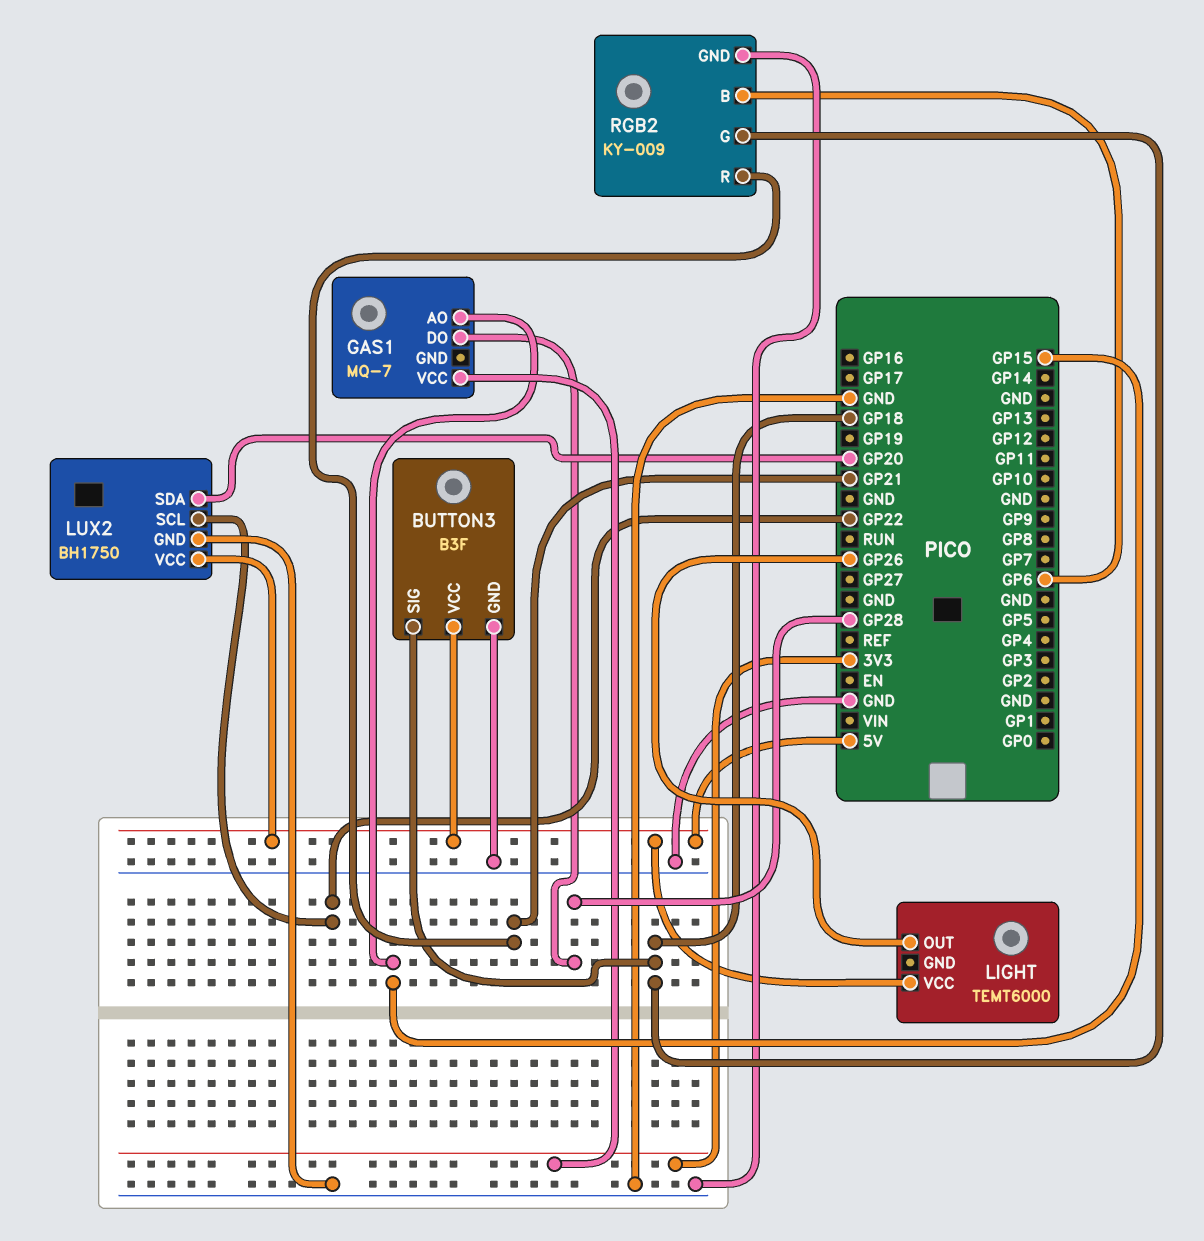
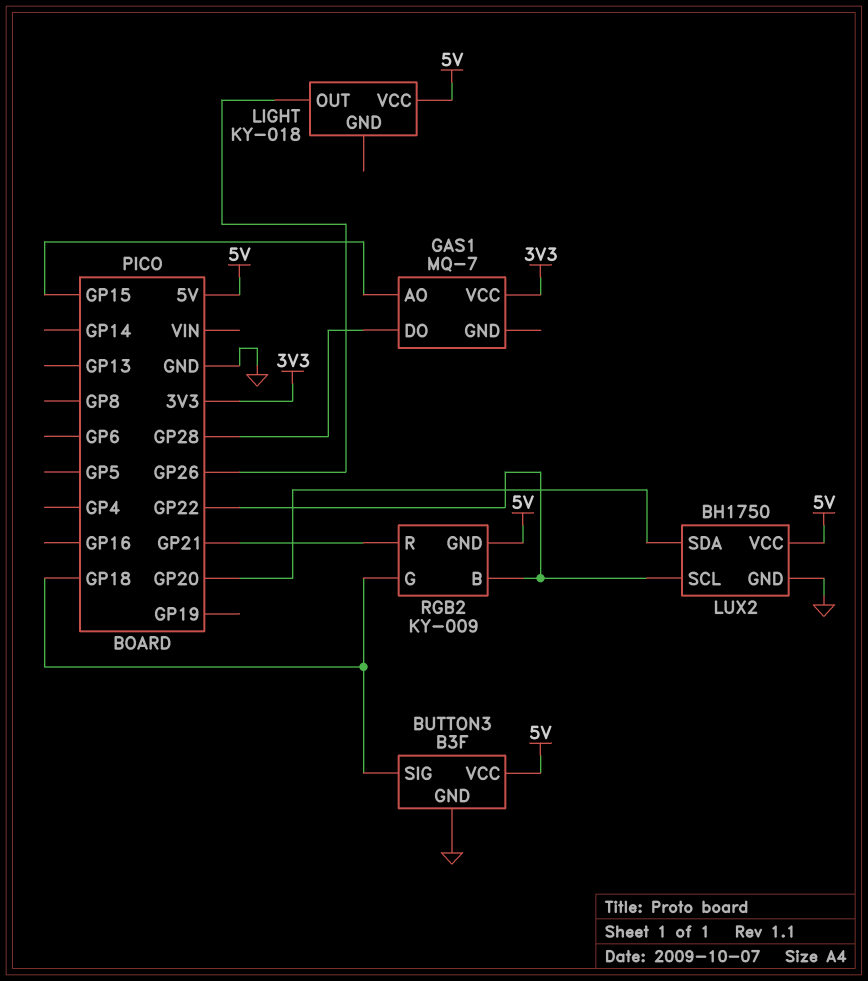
LIGHT: TEMT6000 -> KY-018
RGB2 pin B: GP6 -> GP22
RGB2 pin GND: GND -> 5V

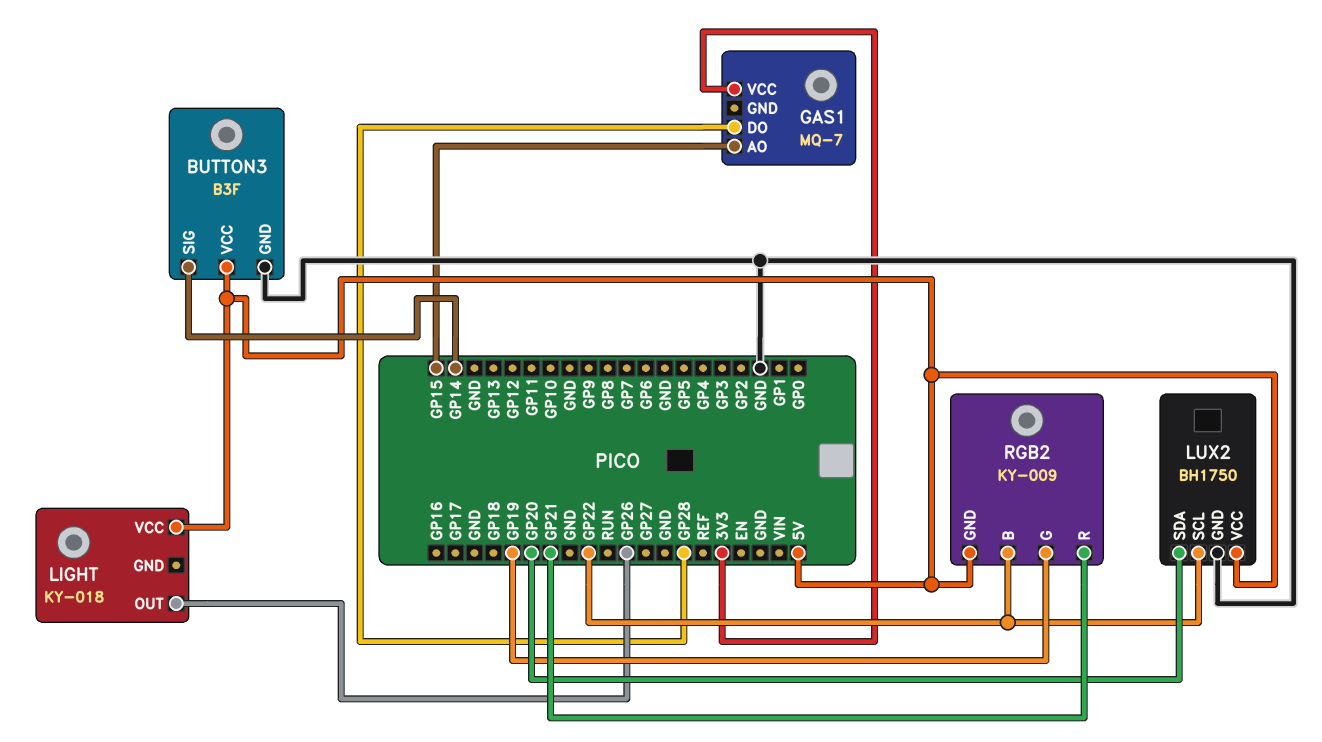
BUTTON3 pin SIG: GP18 -> GP14
RGB2 pin G: GP18 -> GP19

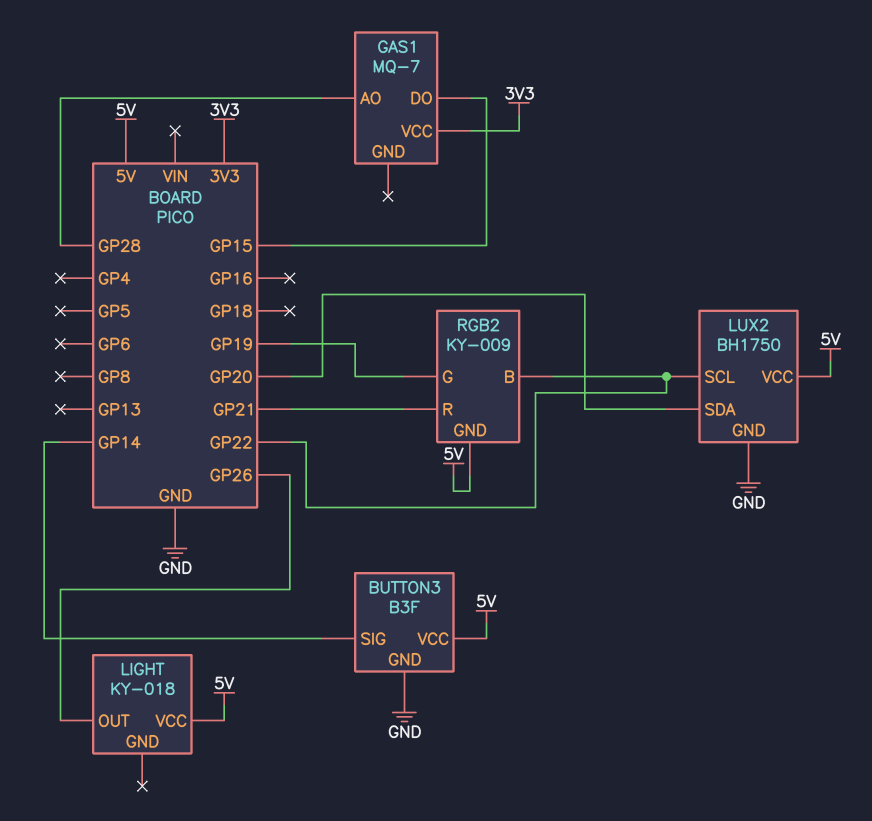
GAS1 pin AO: GP15 -> GP28
GAS1 pin DO: GP28 -> GP15

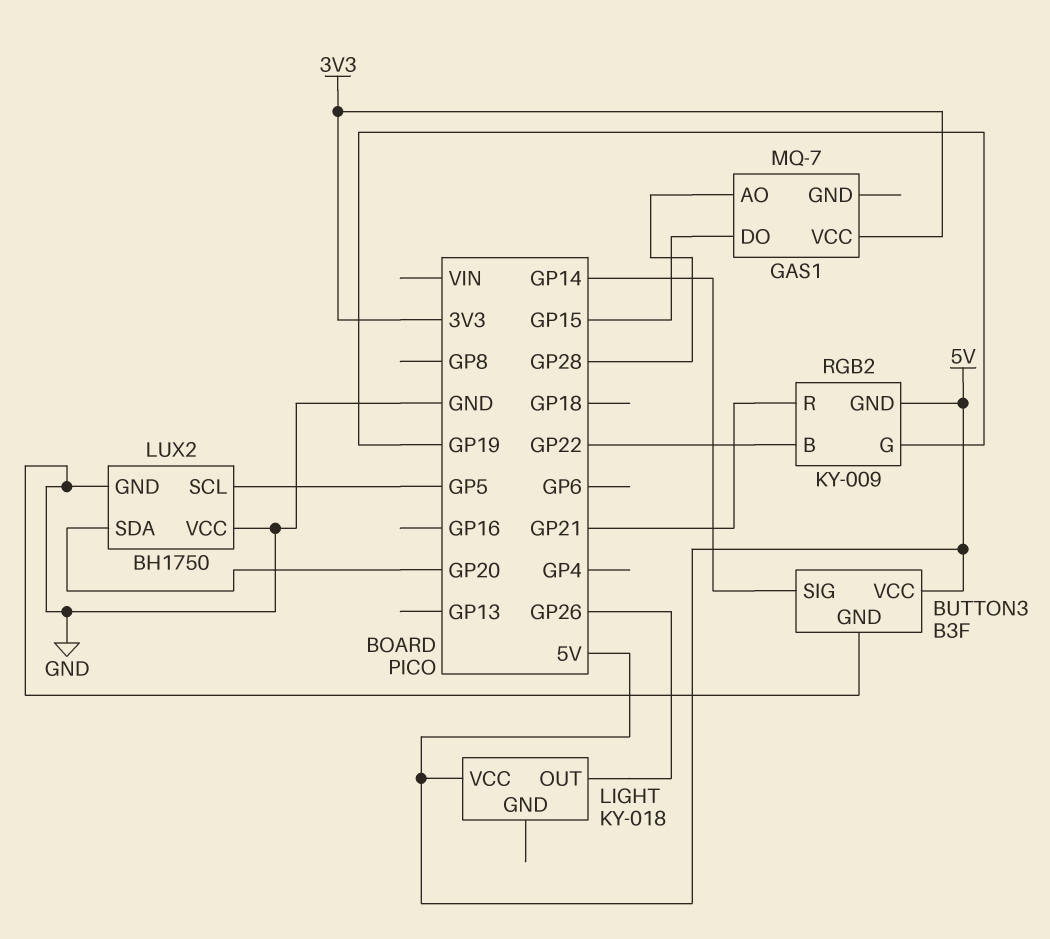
LUX2 pin SCL: GP22 -> GP5
LUX2 pin VCC: 5V -> GND

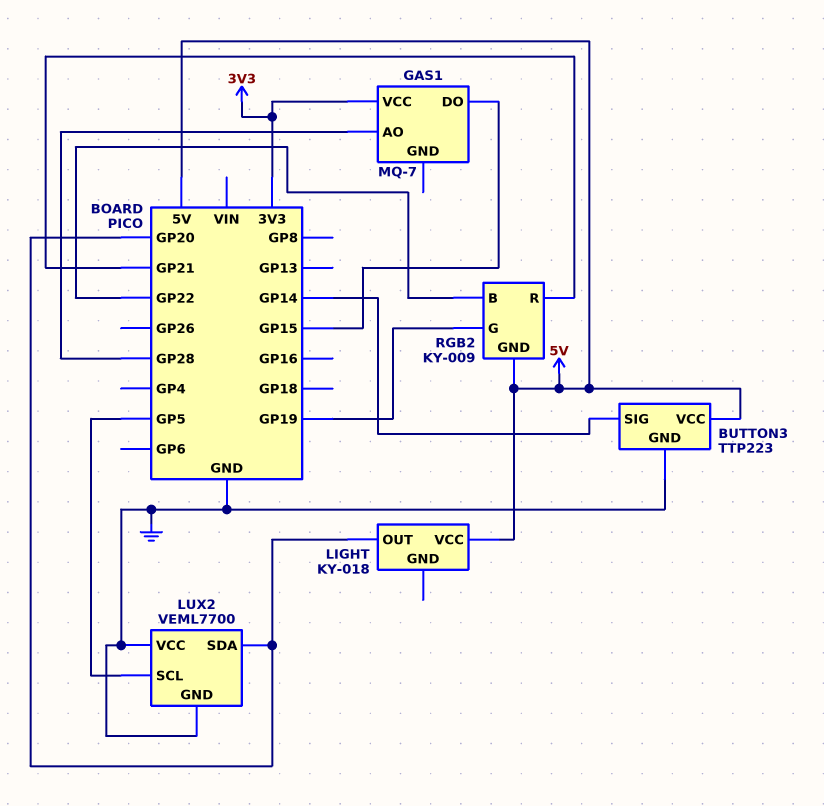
BUTTON3: B3F -> TTP223
LIGHT pin OUT: GP26 -> GP20
LUX2: BH1750 -> VEML7700

